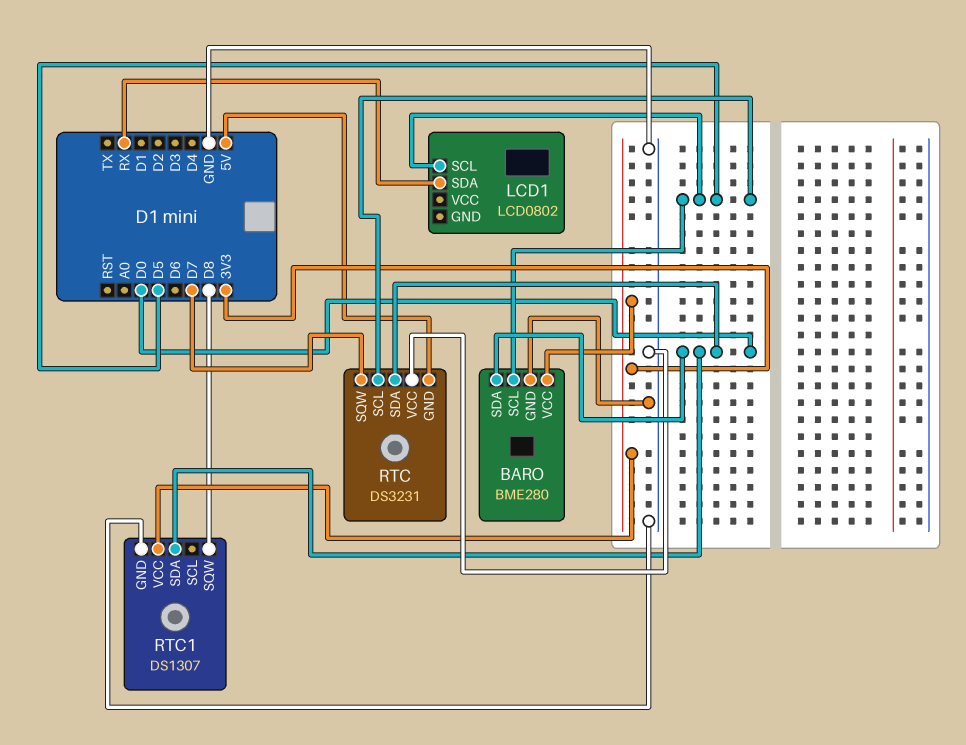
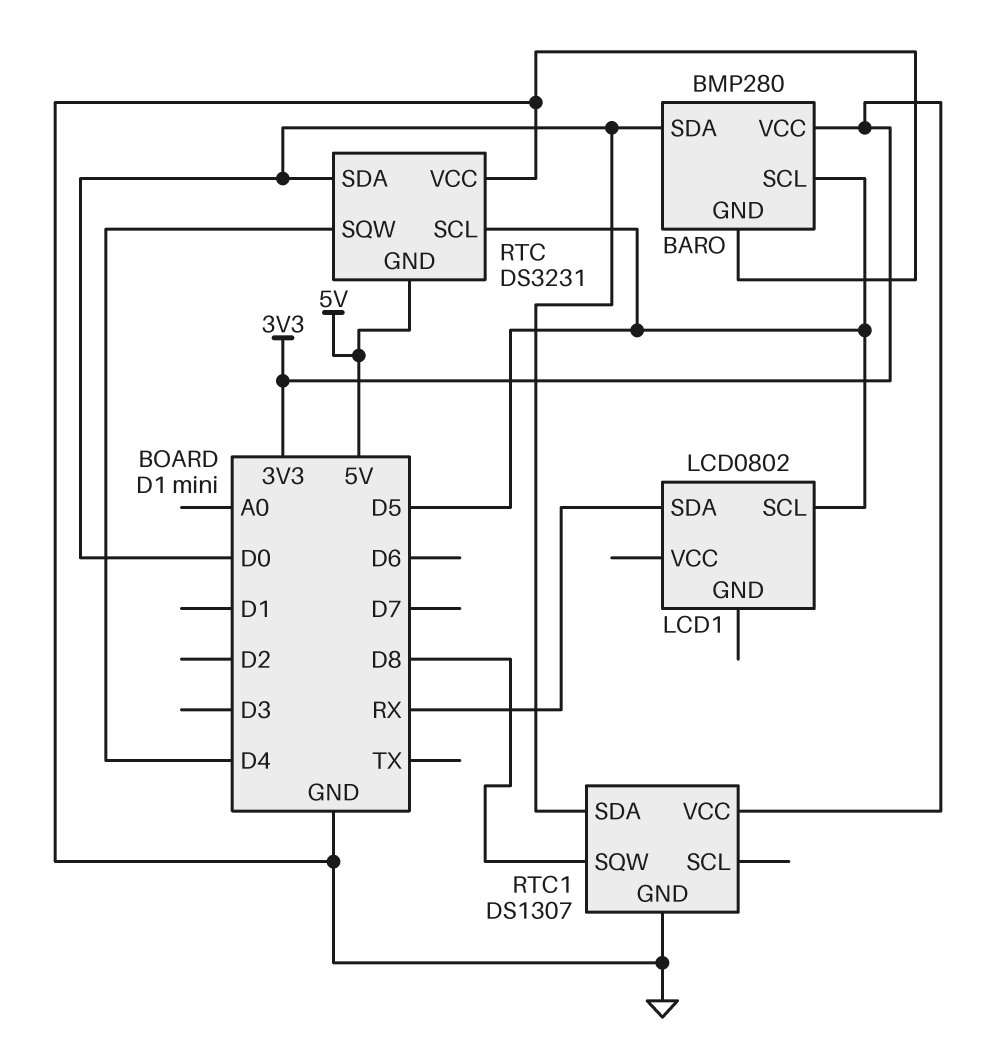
BARO: BME280 -> BMP280
RTC pin SQW: D7 -> D4

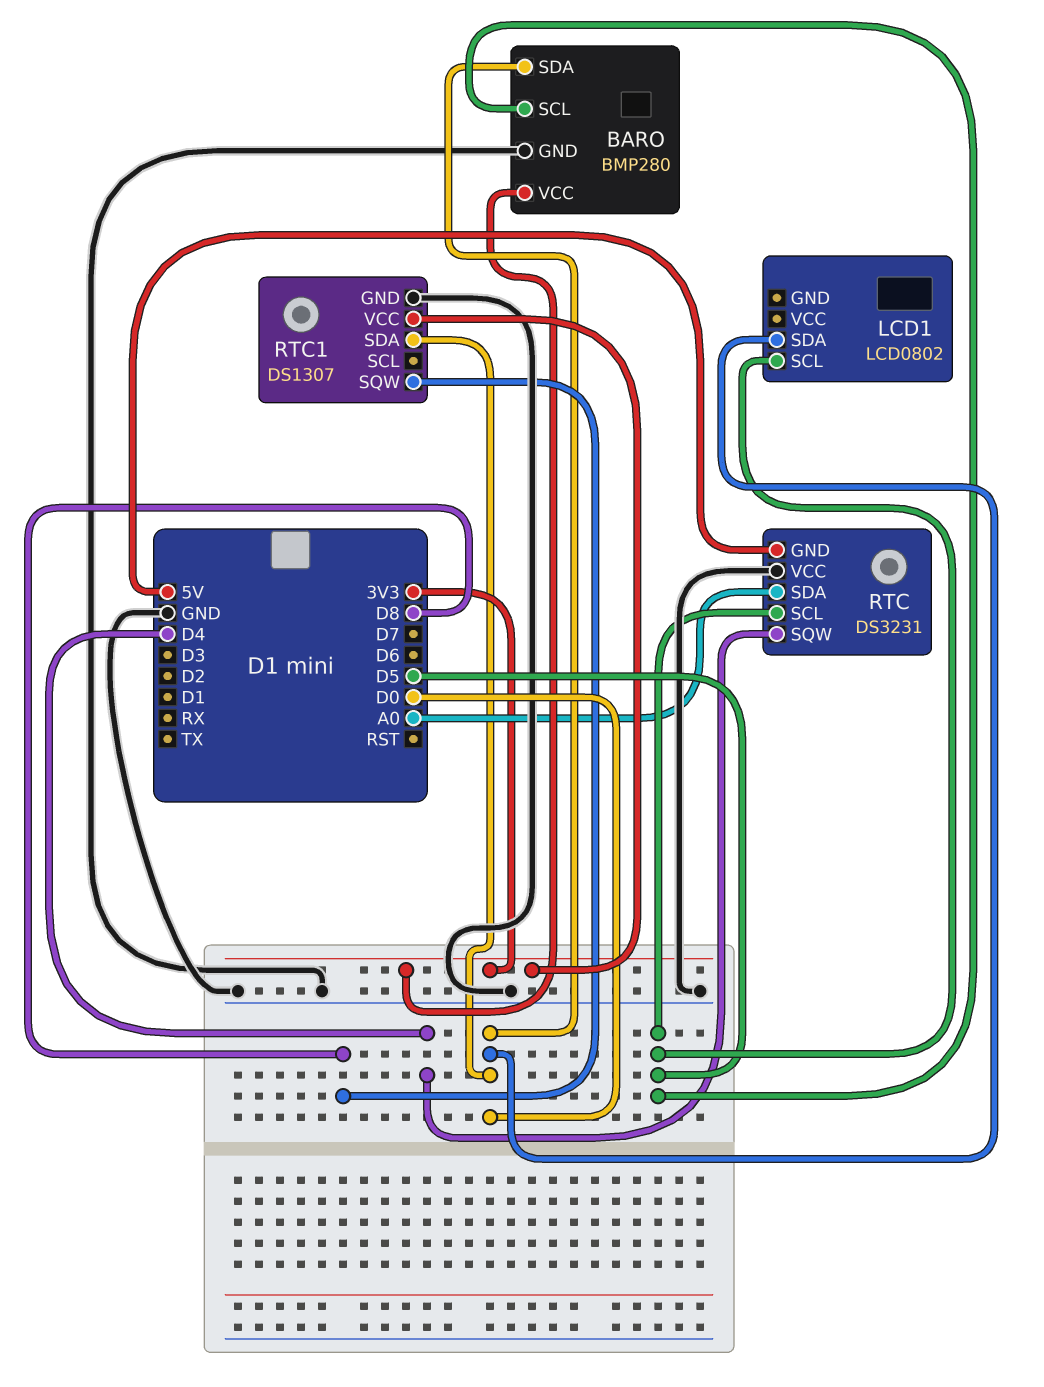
LCD1 pin SDA: RX -> D0
RTC pin SDA: D0 -> A0

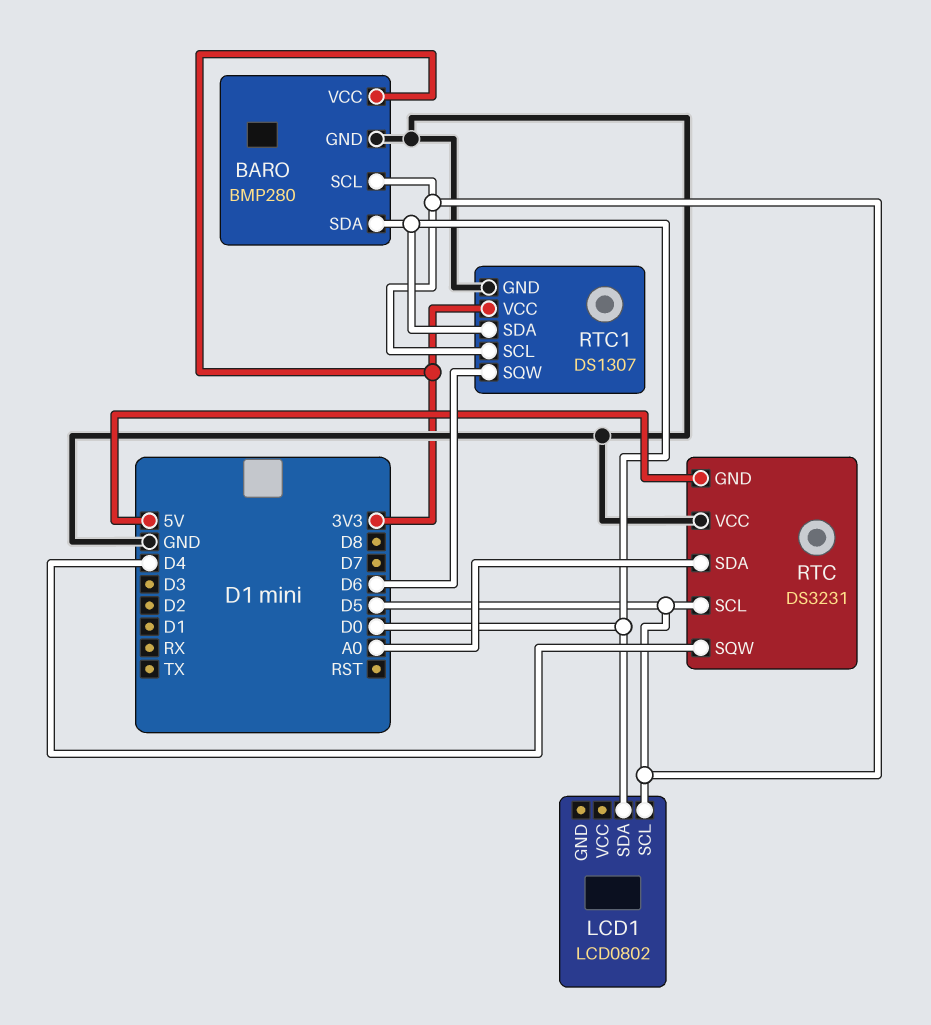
RTC1 pin SCL: none -> D5
RTC1 pin SQW: D8 -> D6

